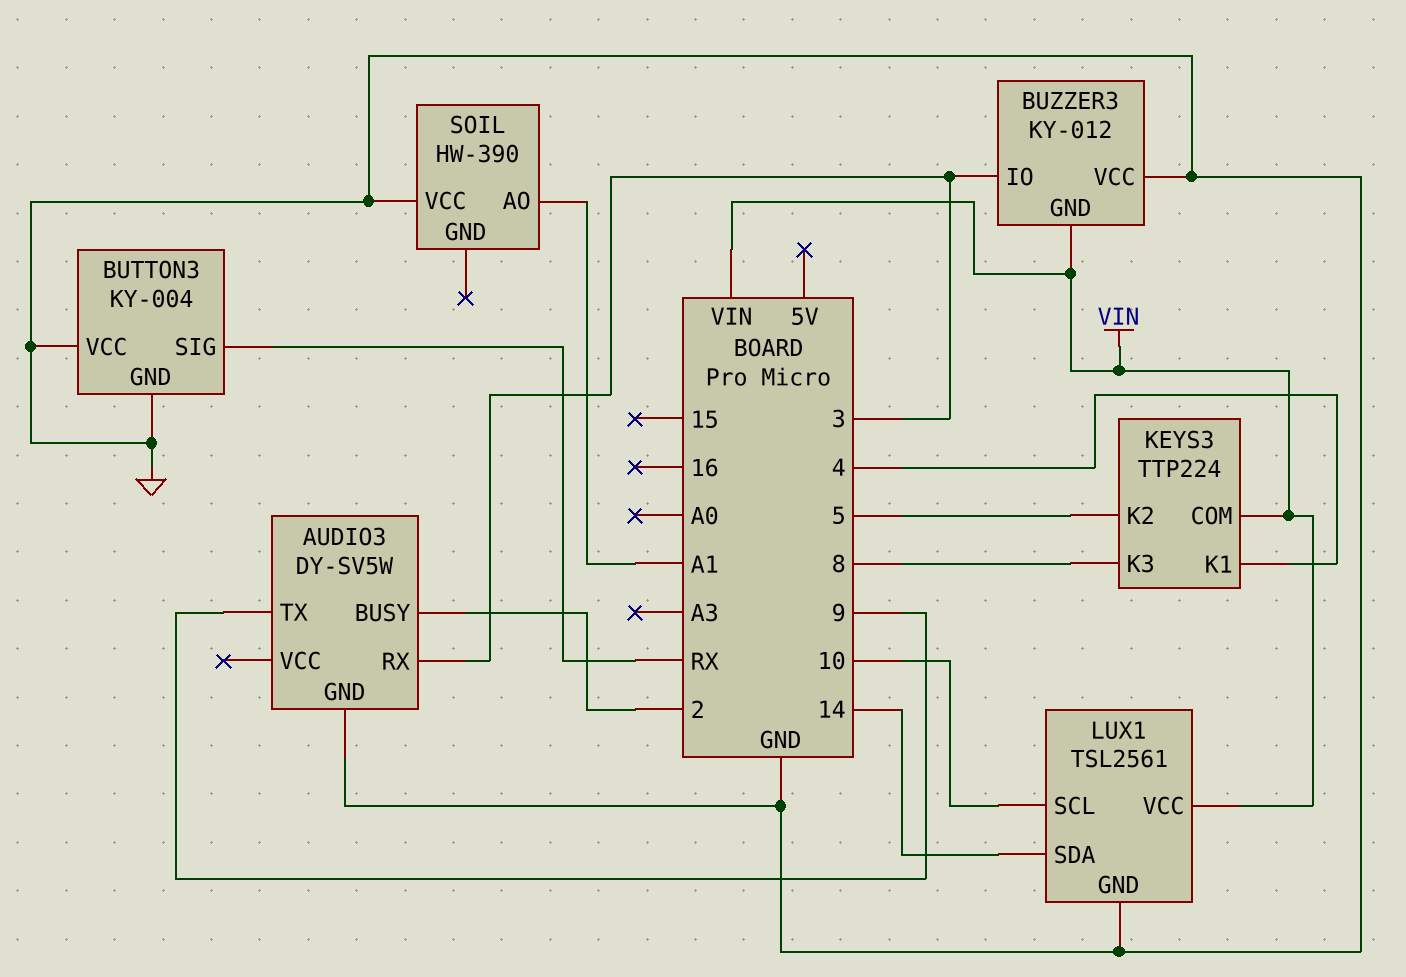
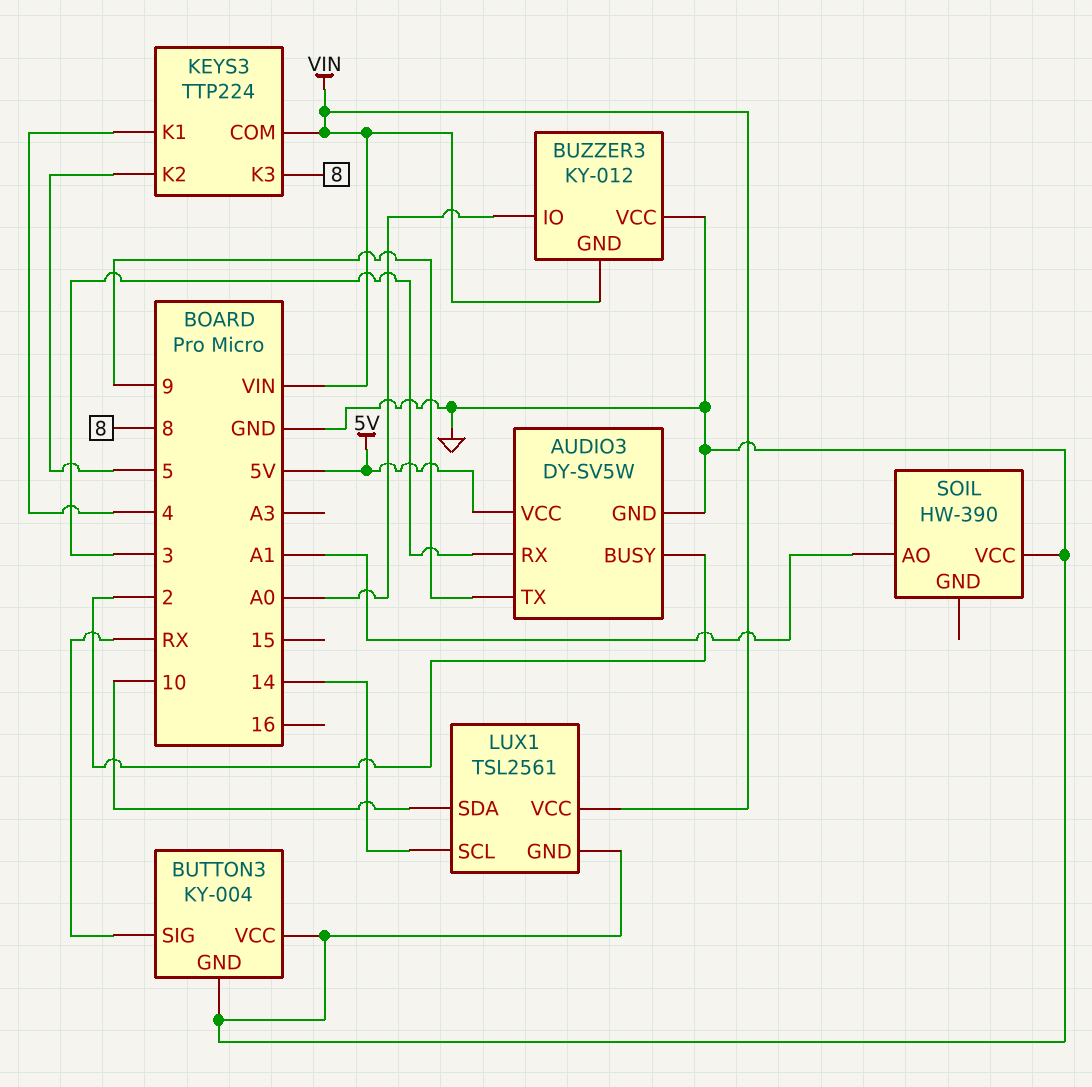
AUDIO3 pin VCC: none -> 5V
BUZZER3 pin IO: 3 -> A0
LUX1 pin SCL: 10 -> 14
LUX1 pin SDA: 14 -> 10

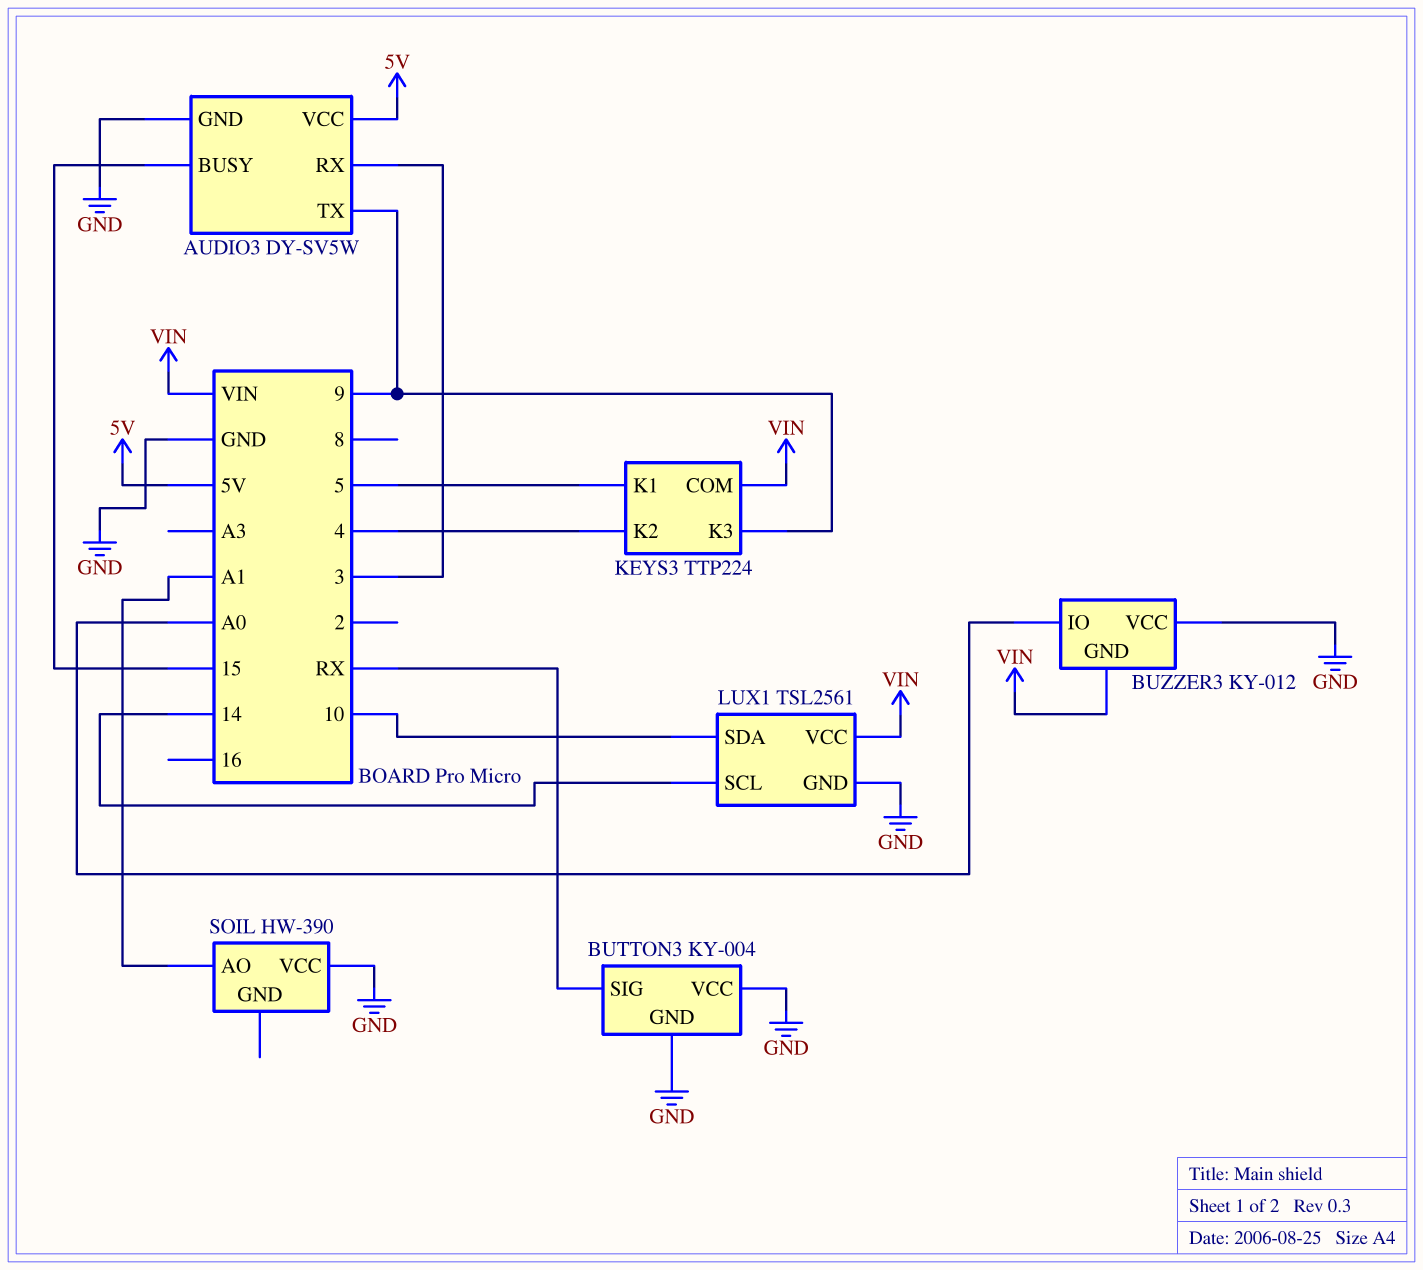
AUDIO3 pin BUSY: 2 -> 15
KEYS3 pin K1: 4 -> 5
KEYS3 pin K2: 5 -> 4
KEYS3 pin K3: 8 -> 9

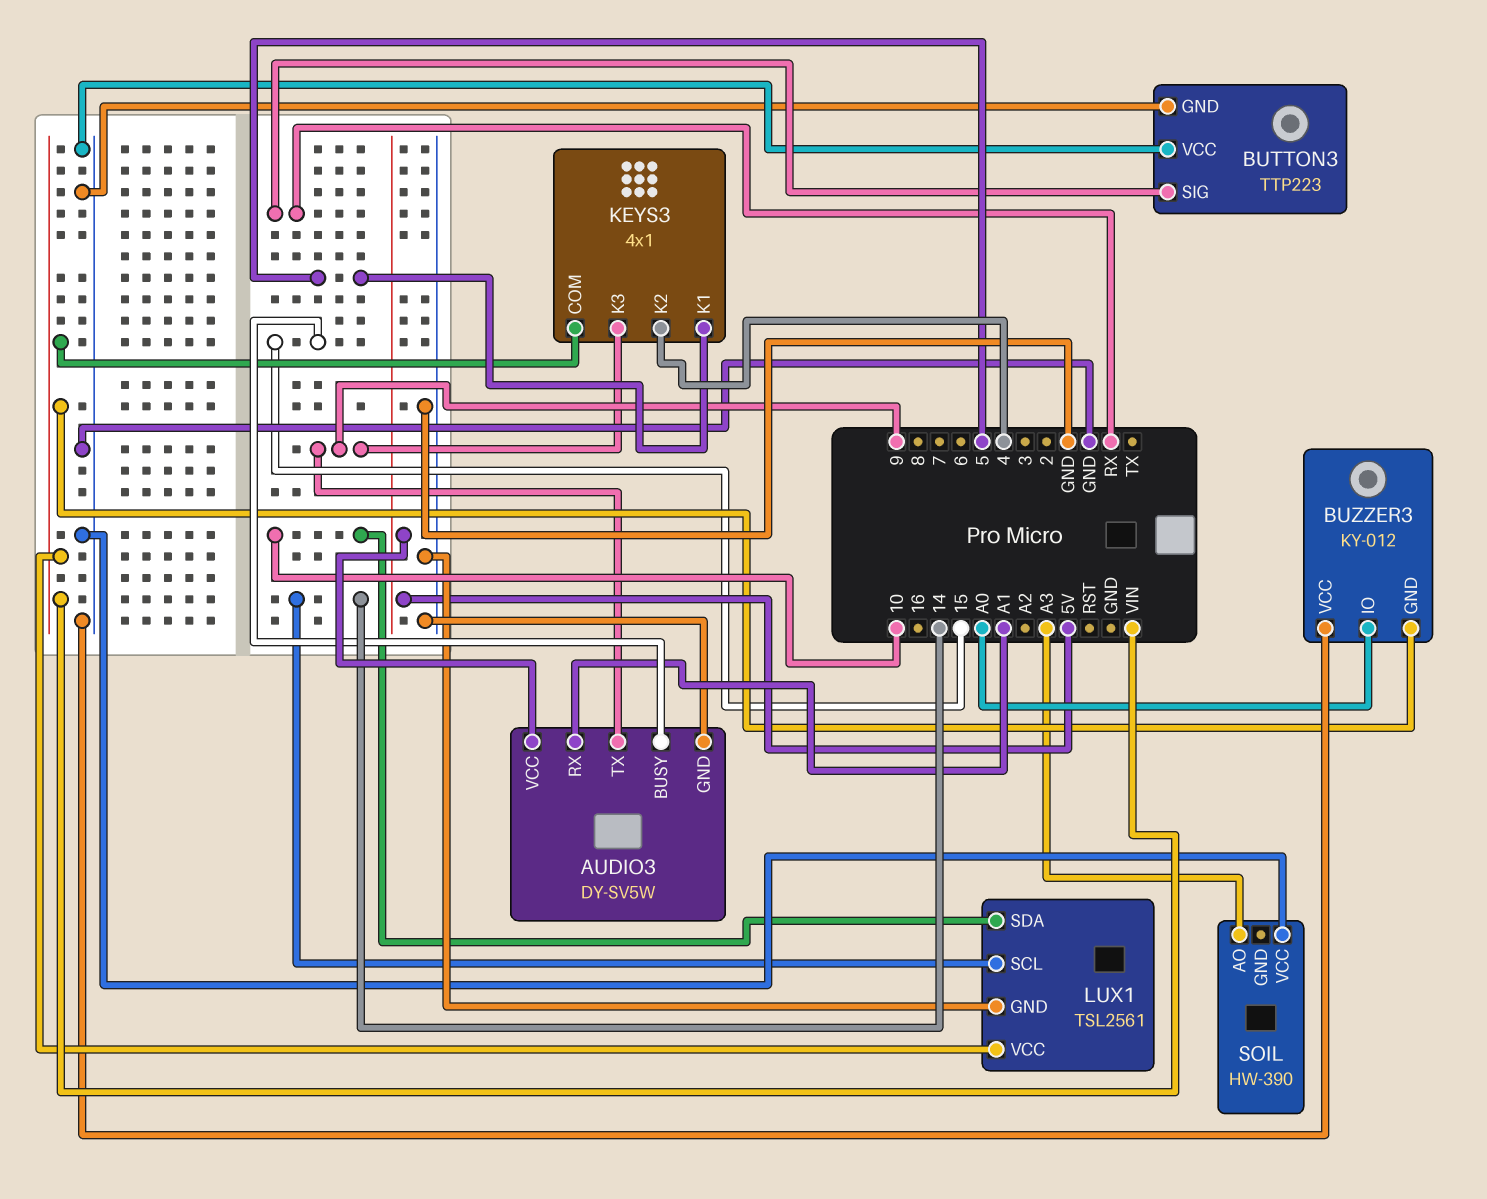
AUDIO3 pin RX: 3 -> A1
BUTTON3: KY-004 -> TTP223
KEYS3: TTP224 -> 4x1
SOIL pin AO: A1 -> A3

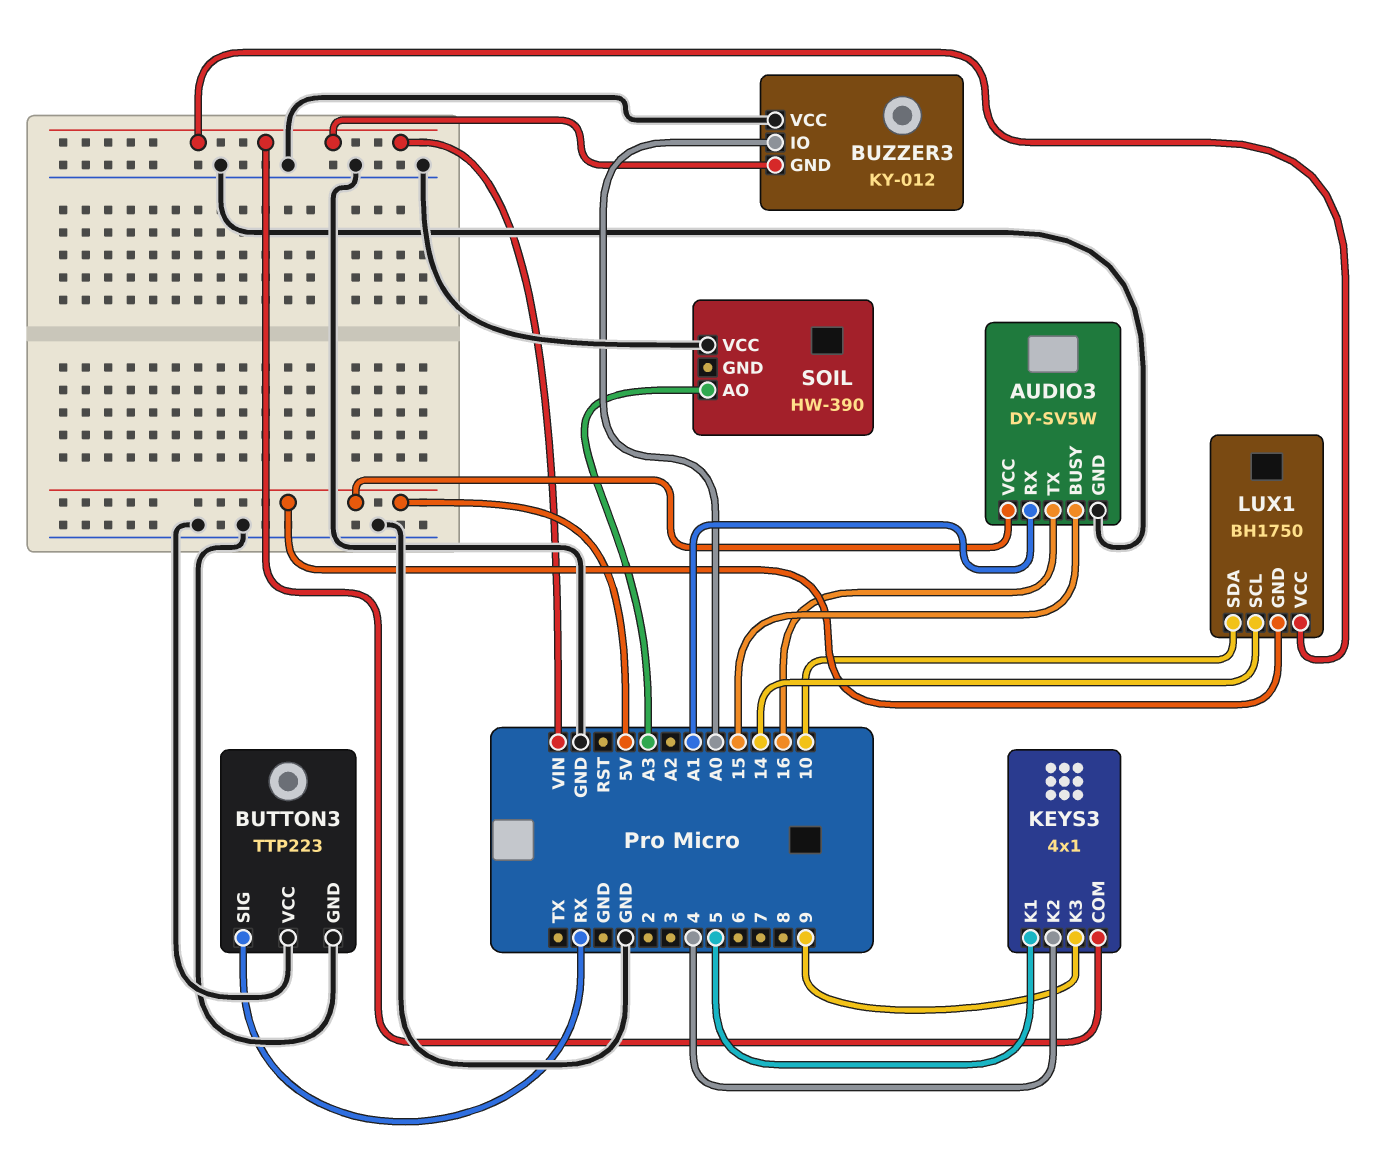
AUDIO3 pin TX: 9 -> 16
LUX1: TSL2561 -> BH1750
LUX1 pin GND: GND -> 5V

